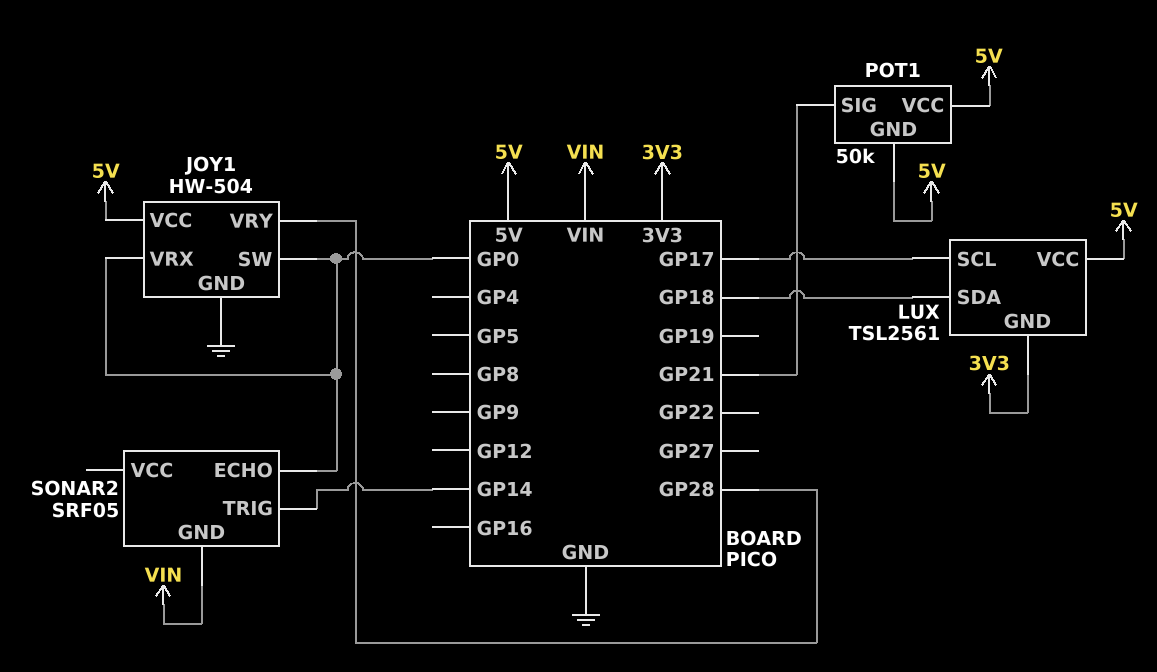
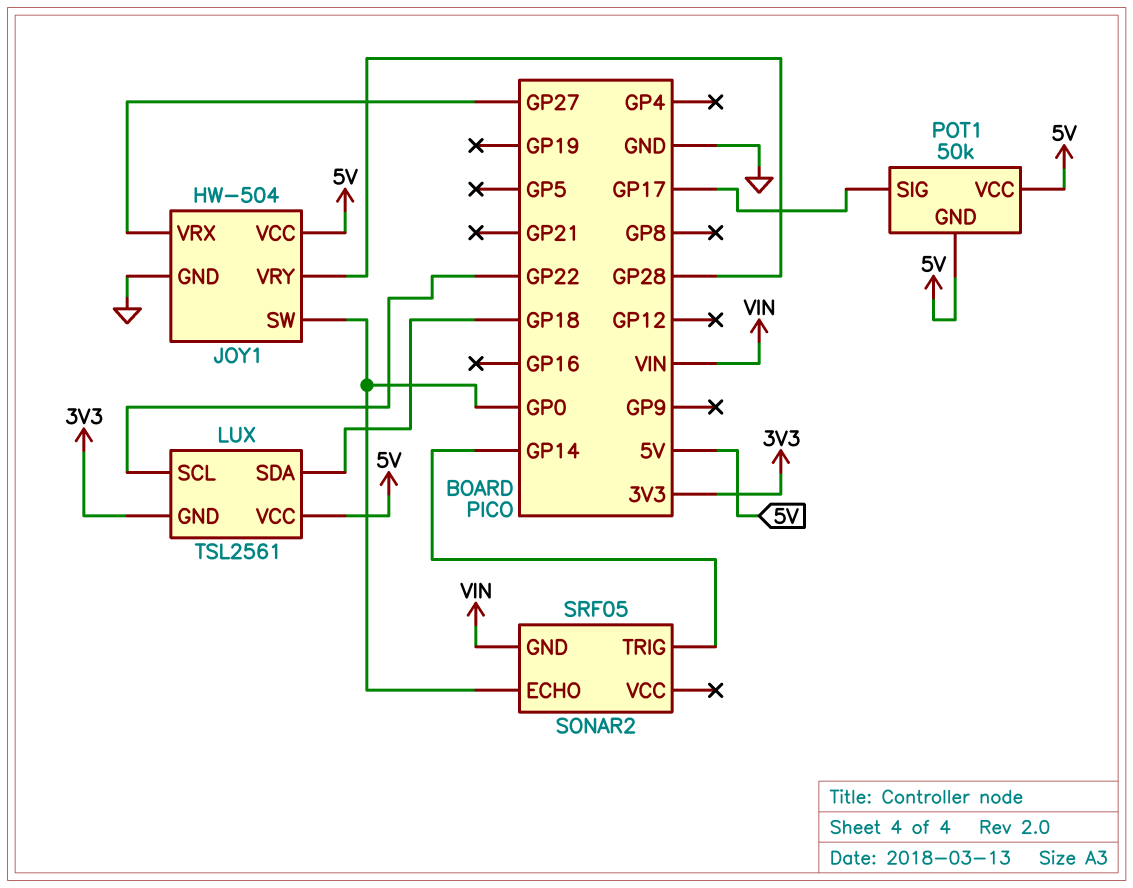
JOY1 pin VRX: GP0 -> GP27
LUX pin SCL: GP17 -> GP22
POT1 pin SIG: GP21 -> GP17

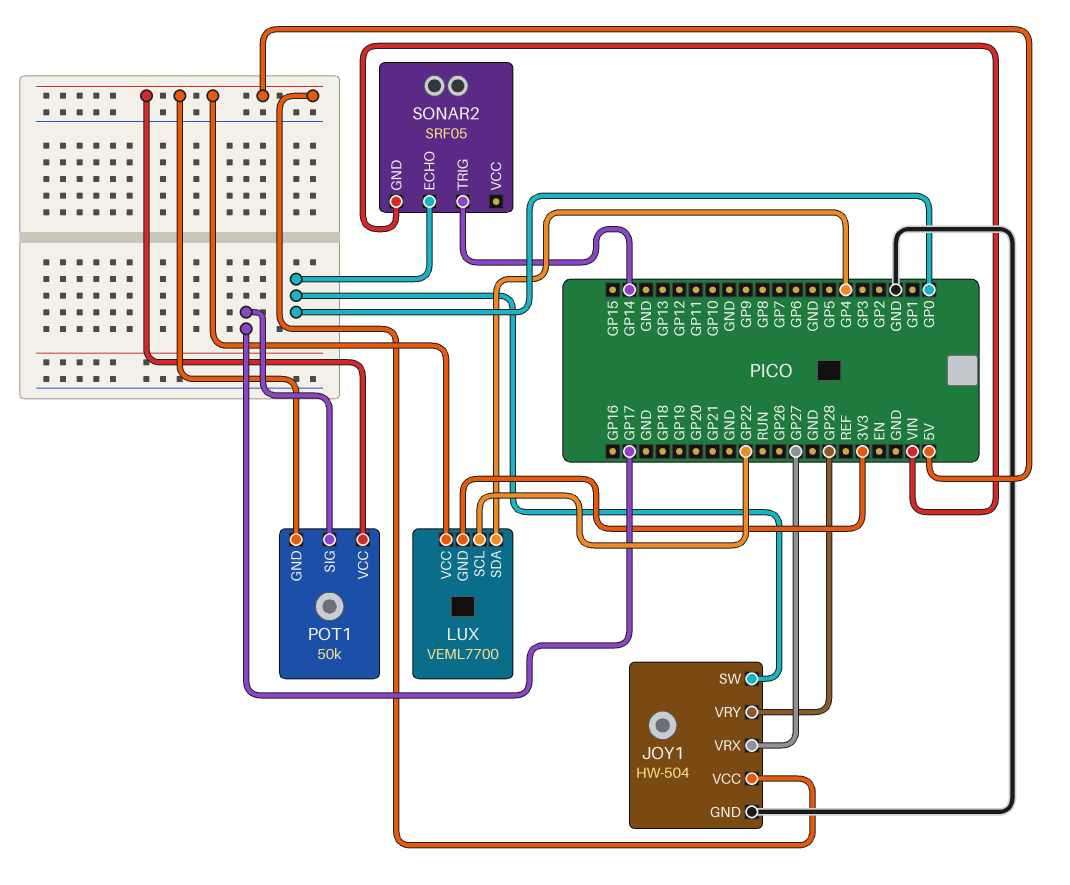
LUX: TSL2561 -> VEML7700
LUX pin SDA: GP18 -> GP4

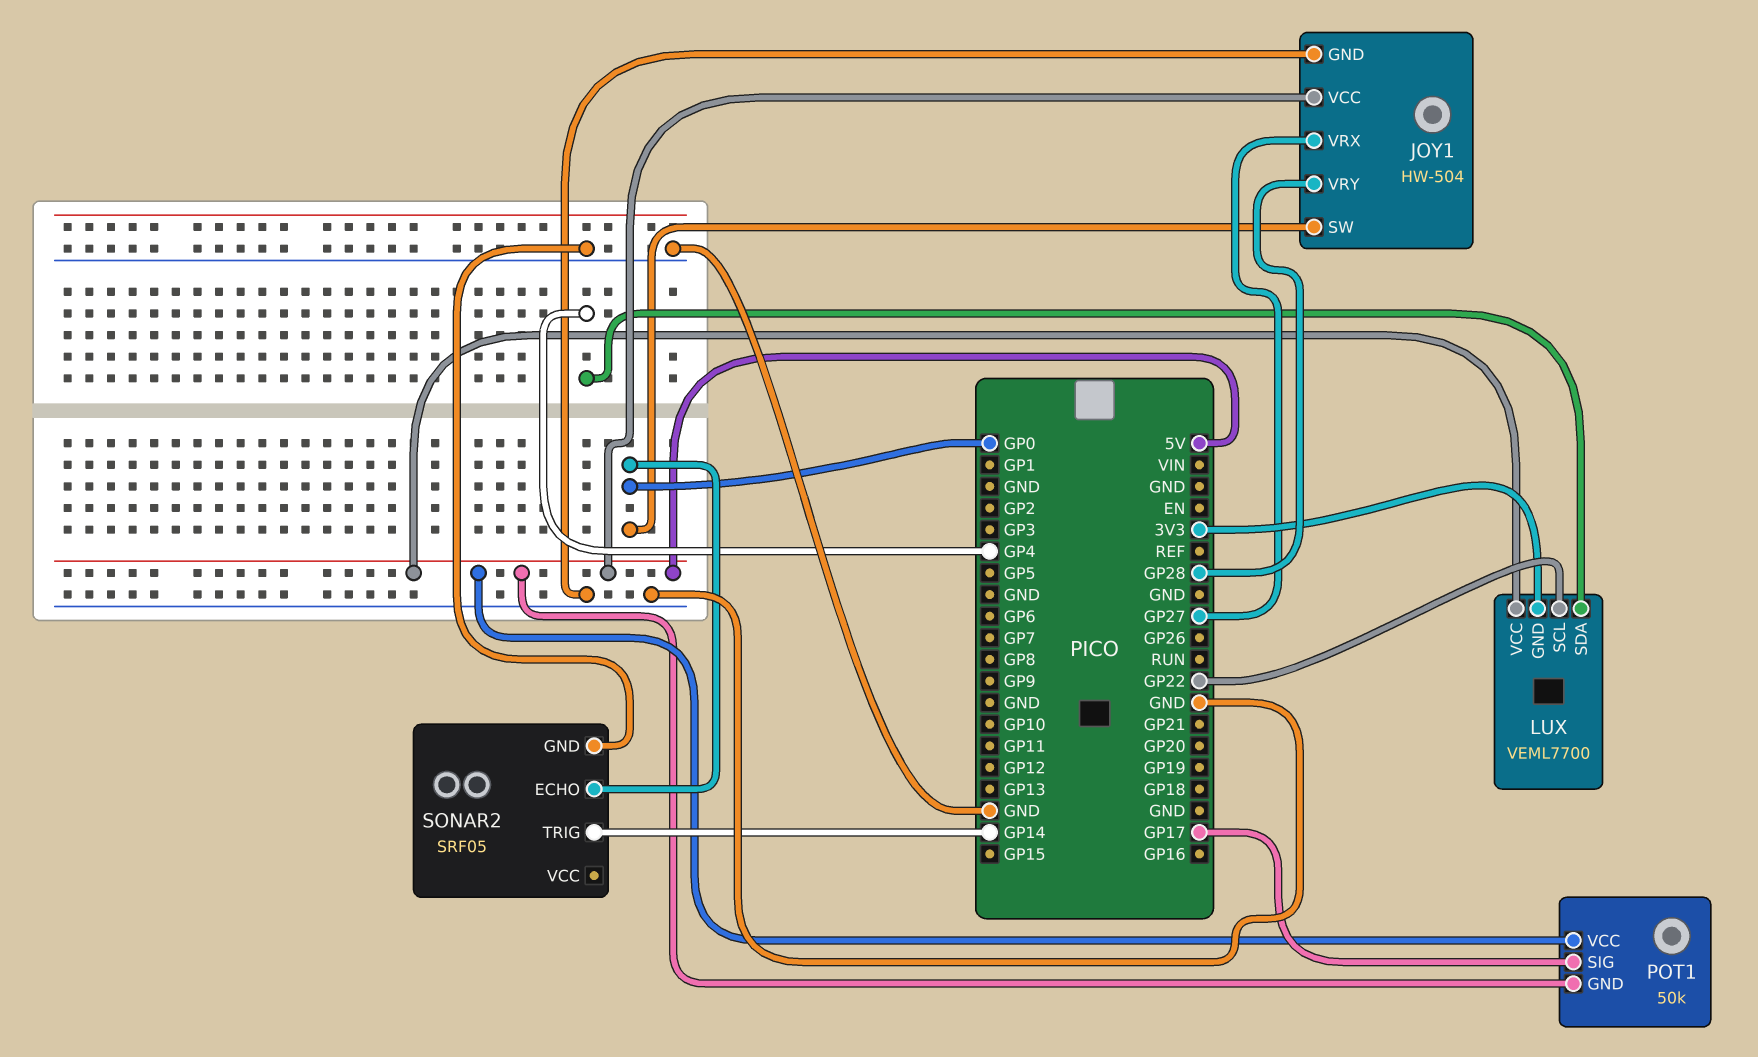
SONAR2 pin GND: VIN -> GND

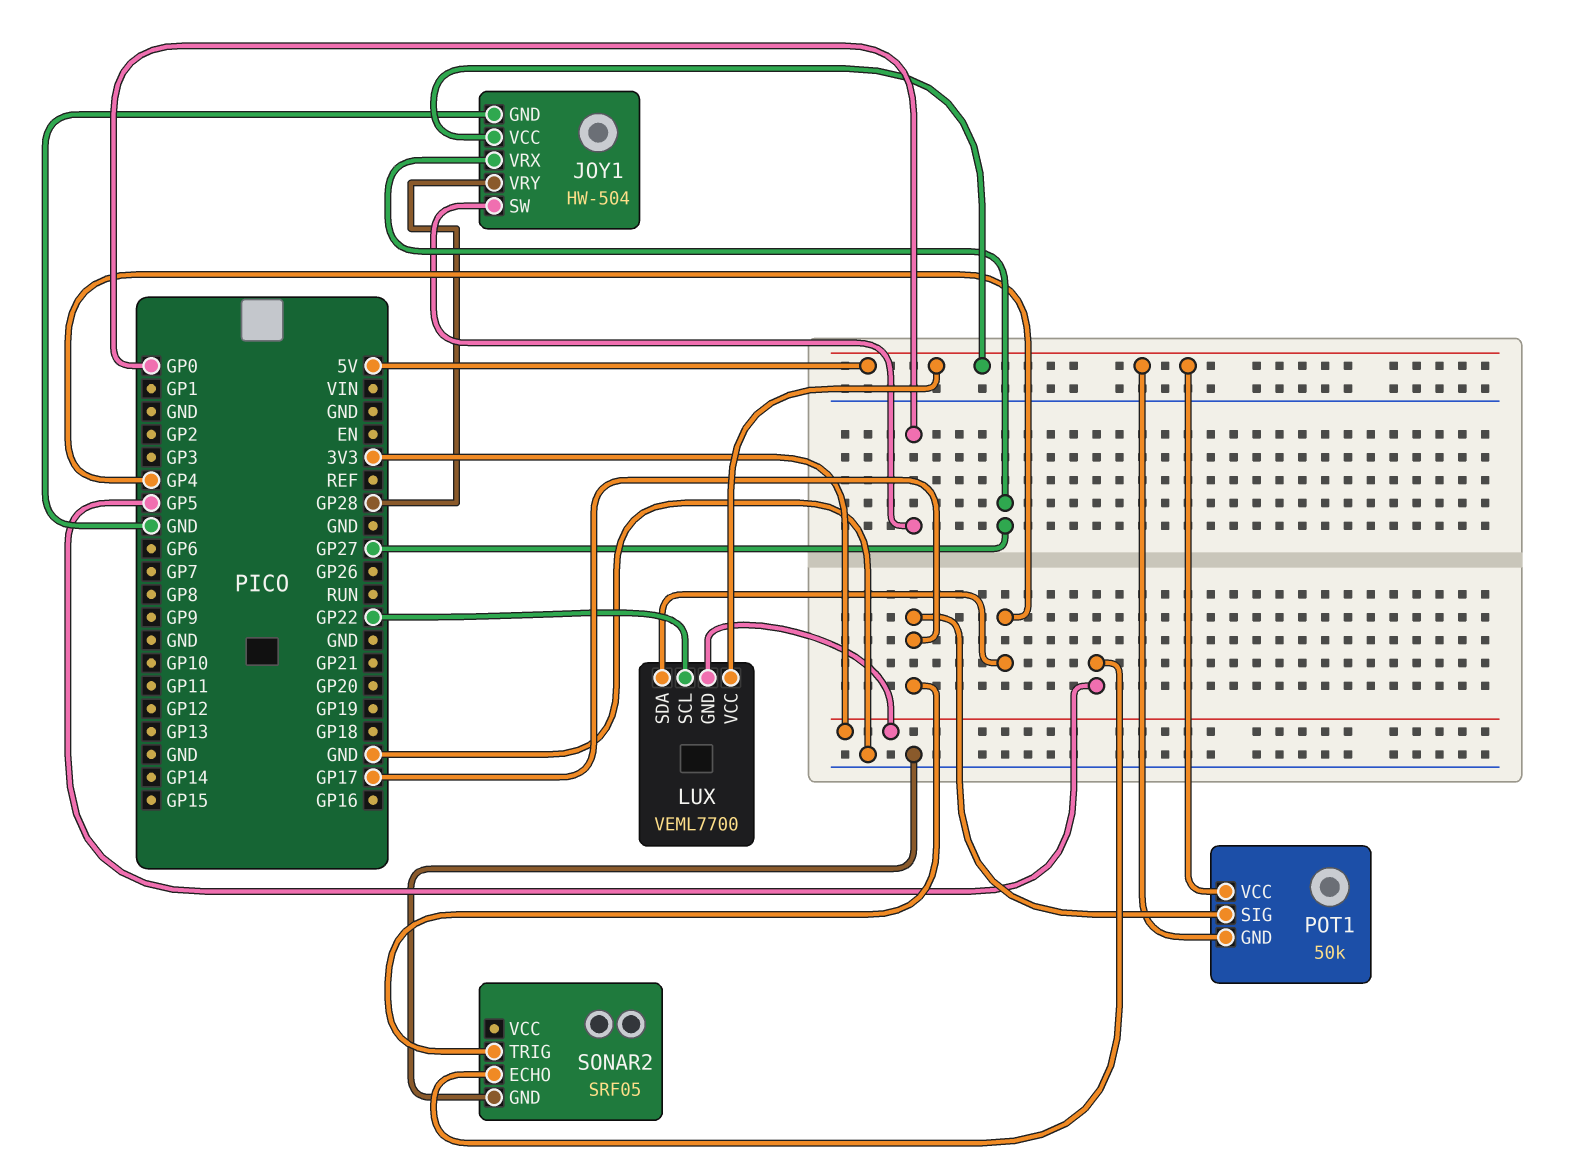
SONAR2 pin ECHO: GP0 -> GP5
SONAR2 pin TRIG: GP14 -> GP17

